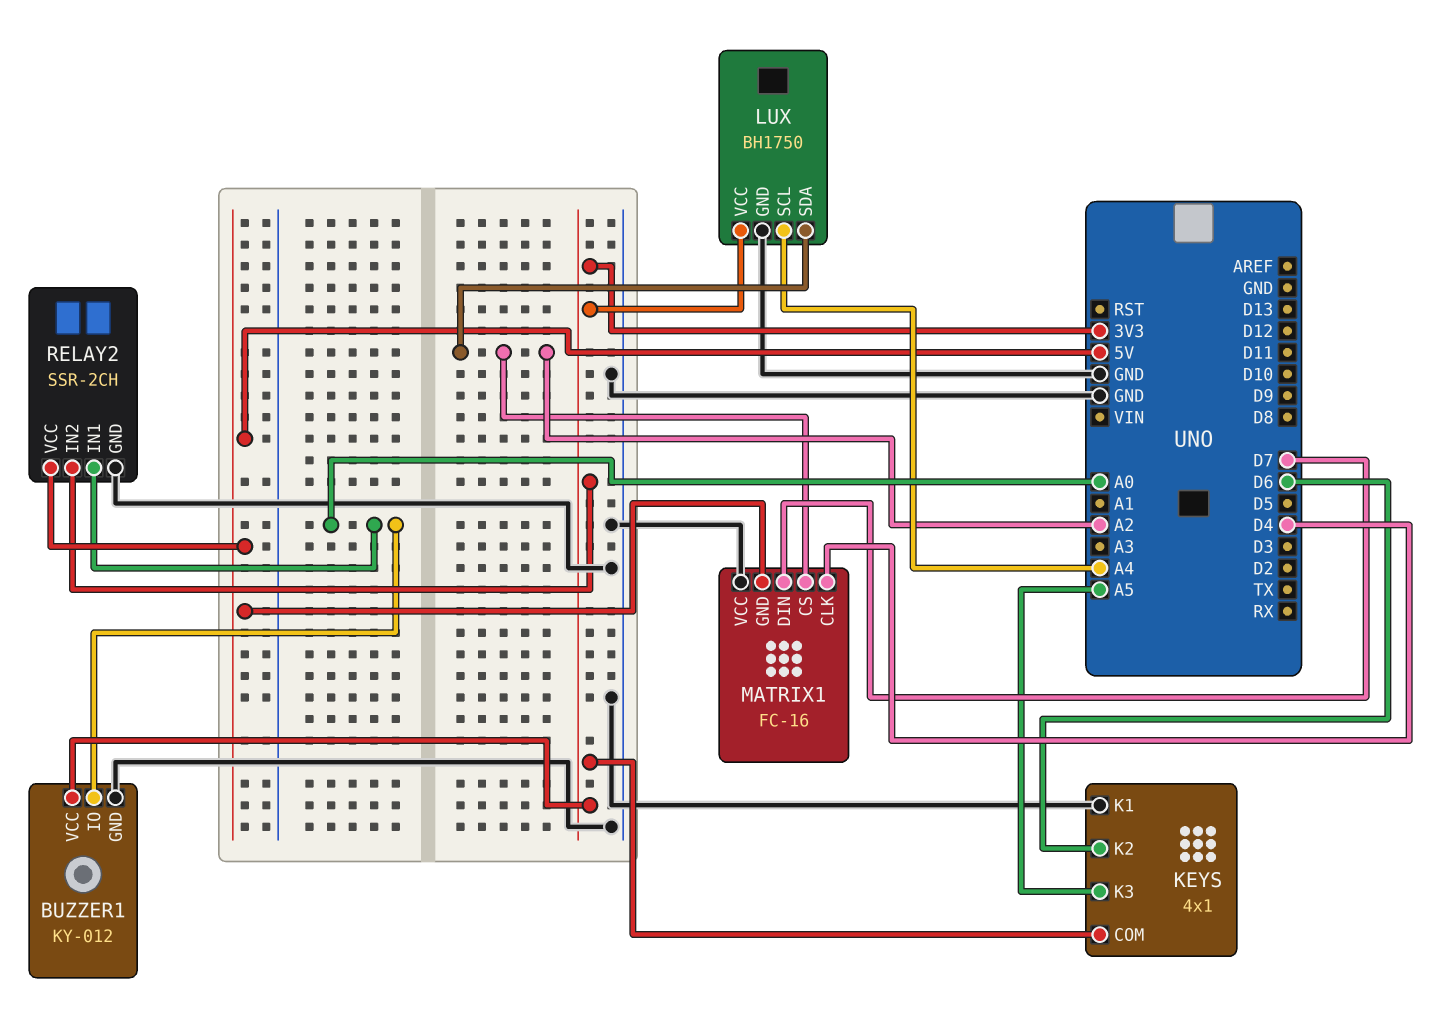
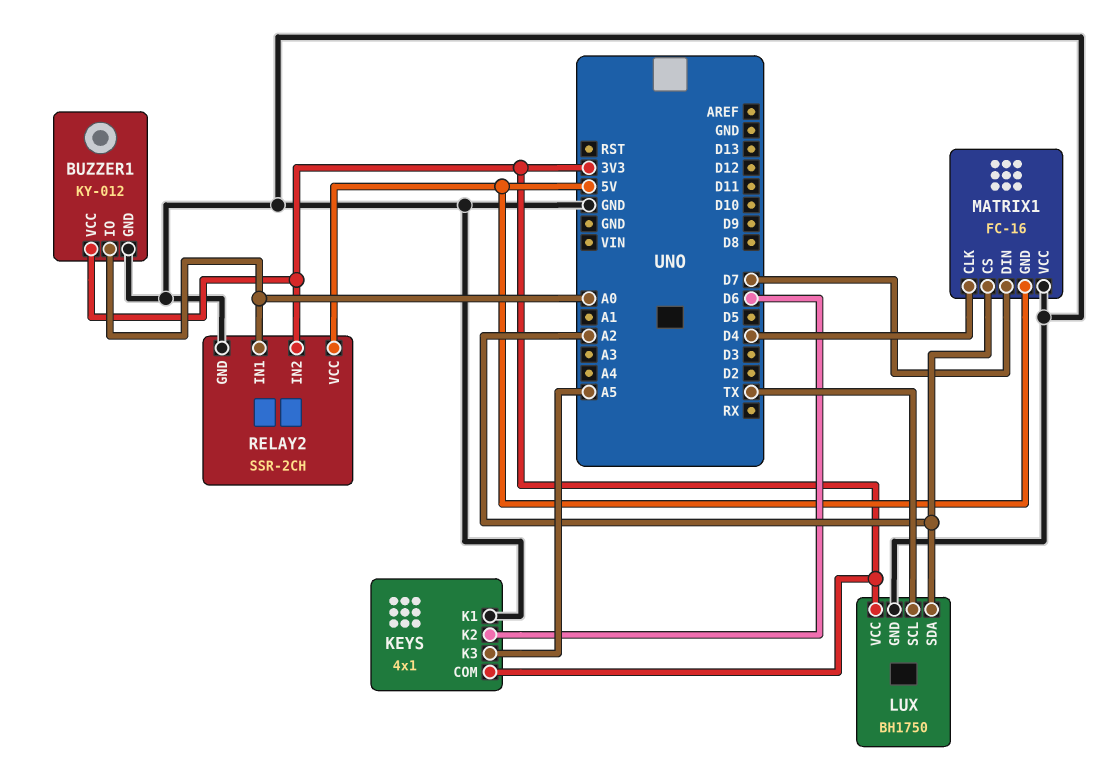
LUX pin SCL: A4 -> TX

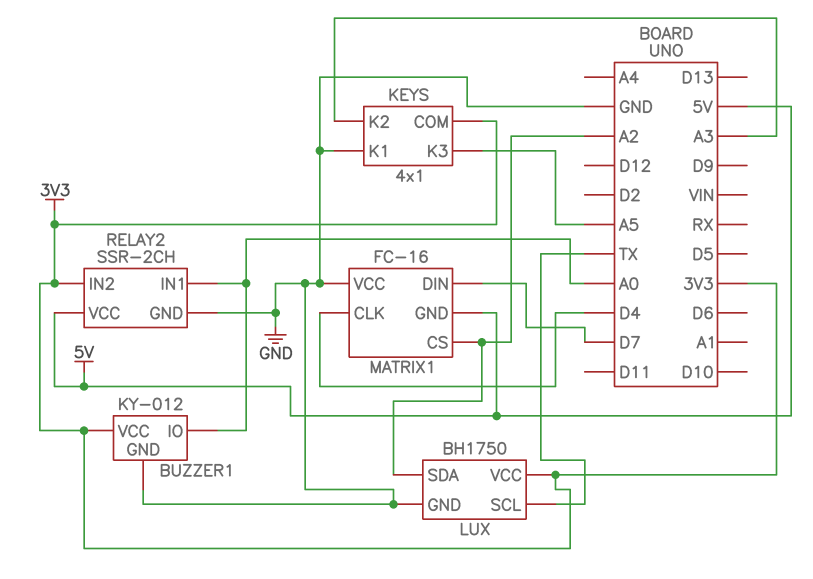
KEYS pin K2: D6 -> A3

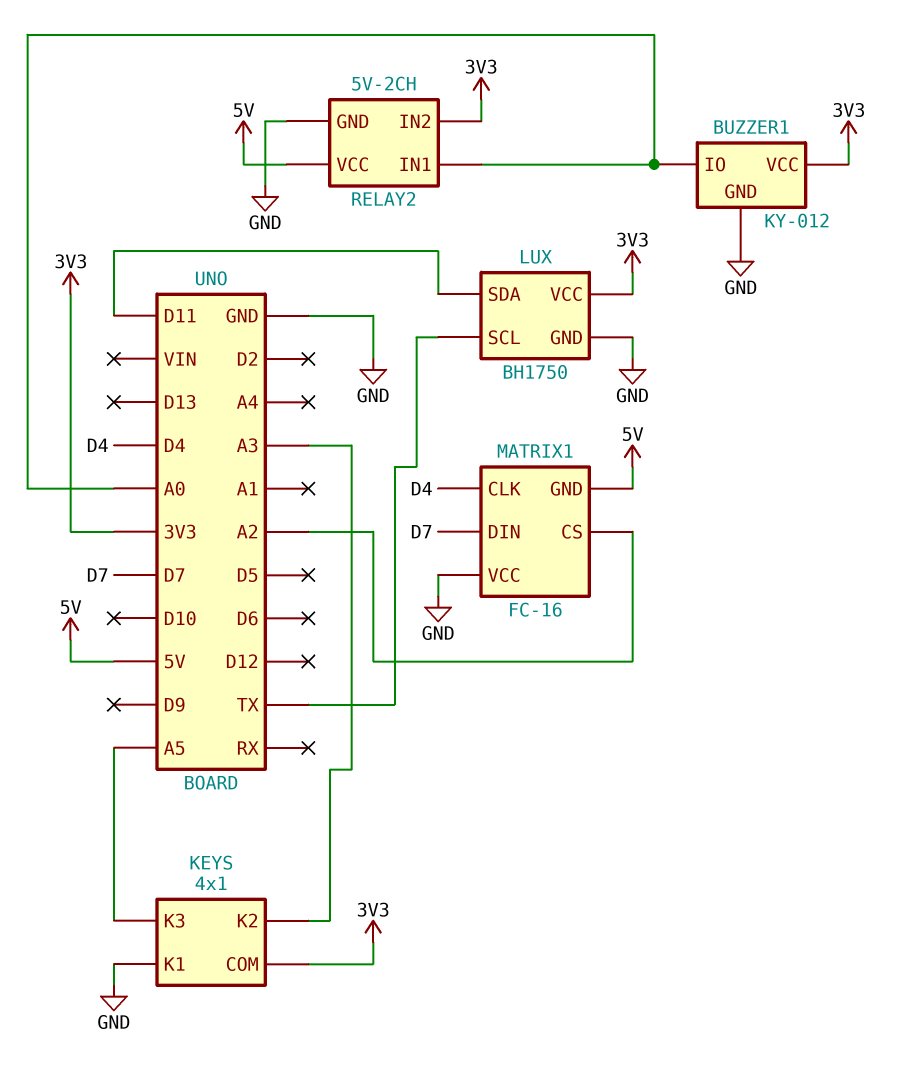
LUX pin SDA: A2 -> D11
RELAY2: SSR-2CH -> 5V-2CH

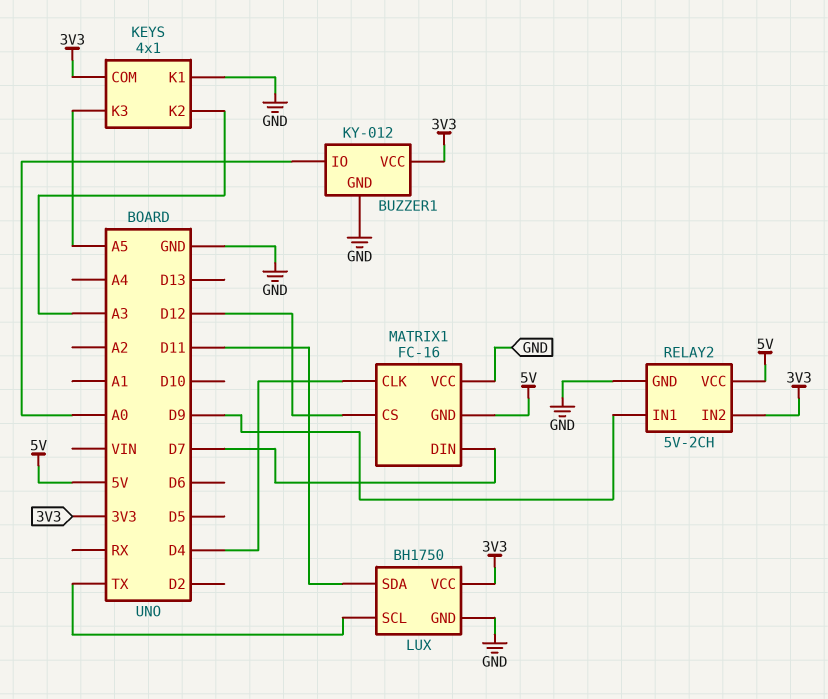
MATRIX1 pin CS: A2 -> D12
RELAY2 pin IN1: A0 -> D9

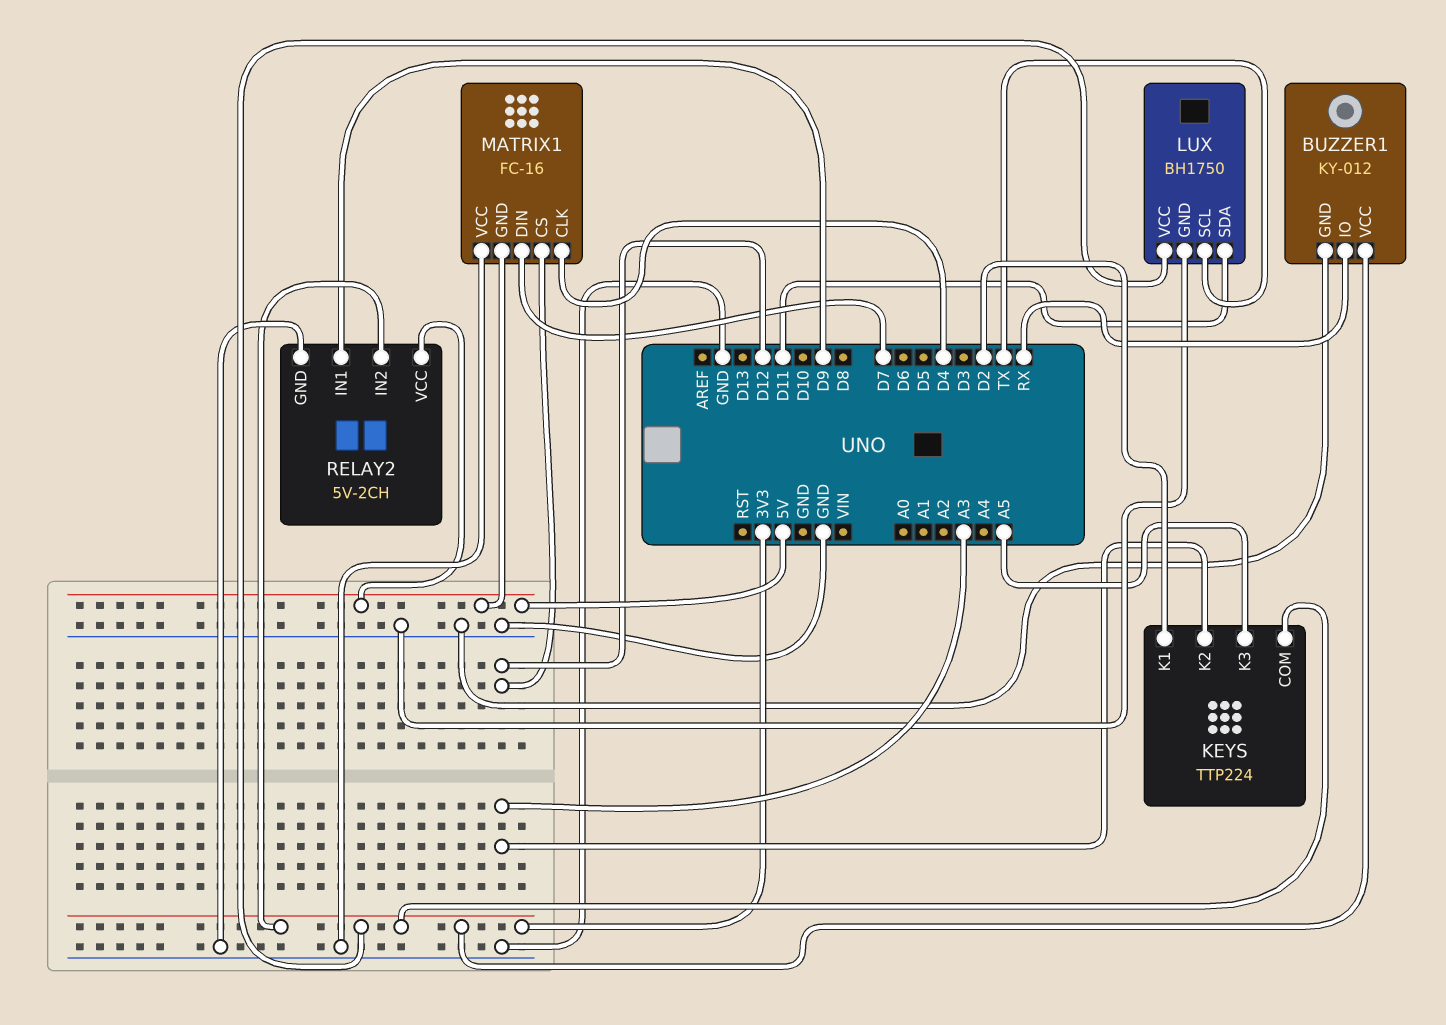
BUZZER1 pin IO: A0 -> RX
KEYS: 4x1 -> TTP224
KEYS pin K1: GND -> D2

